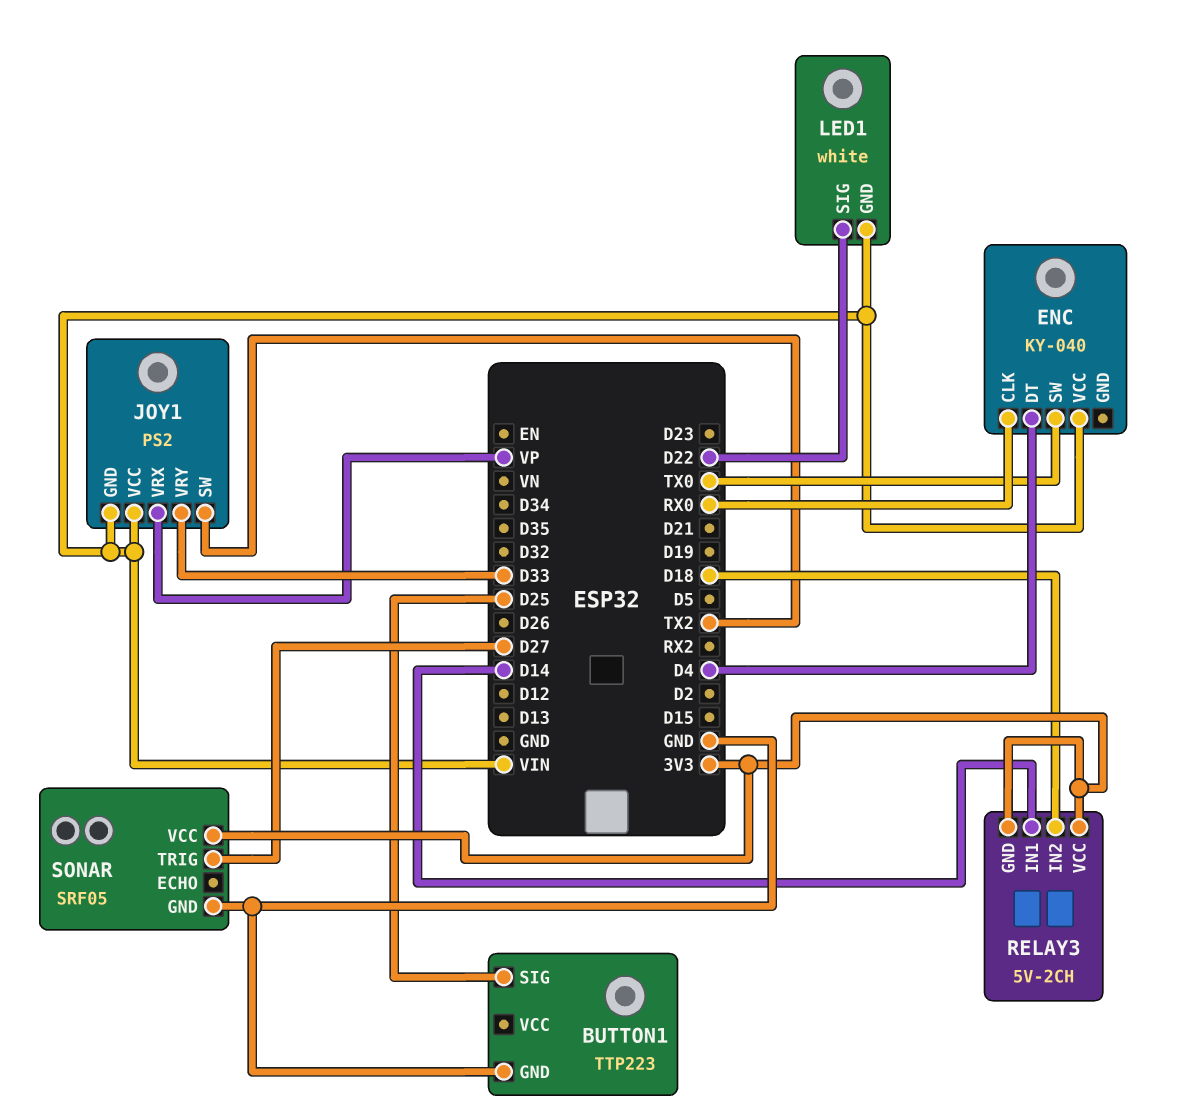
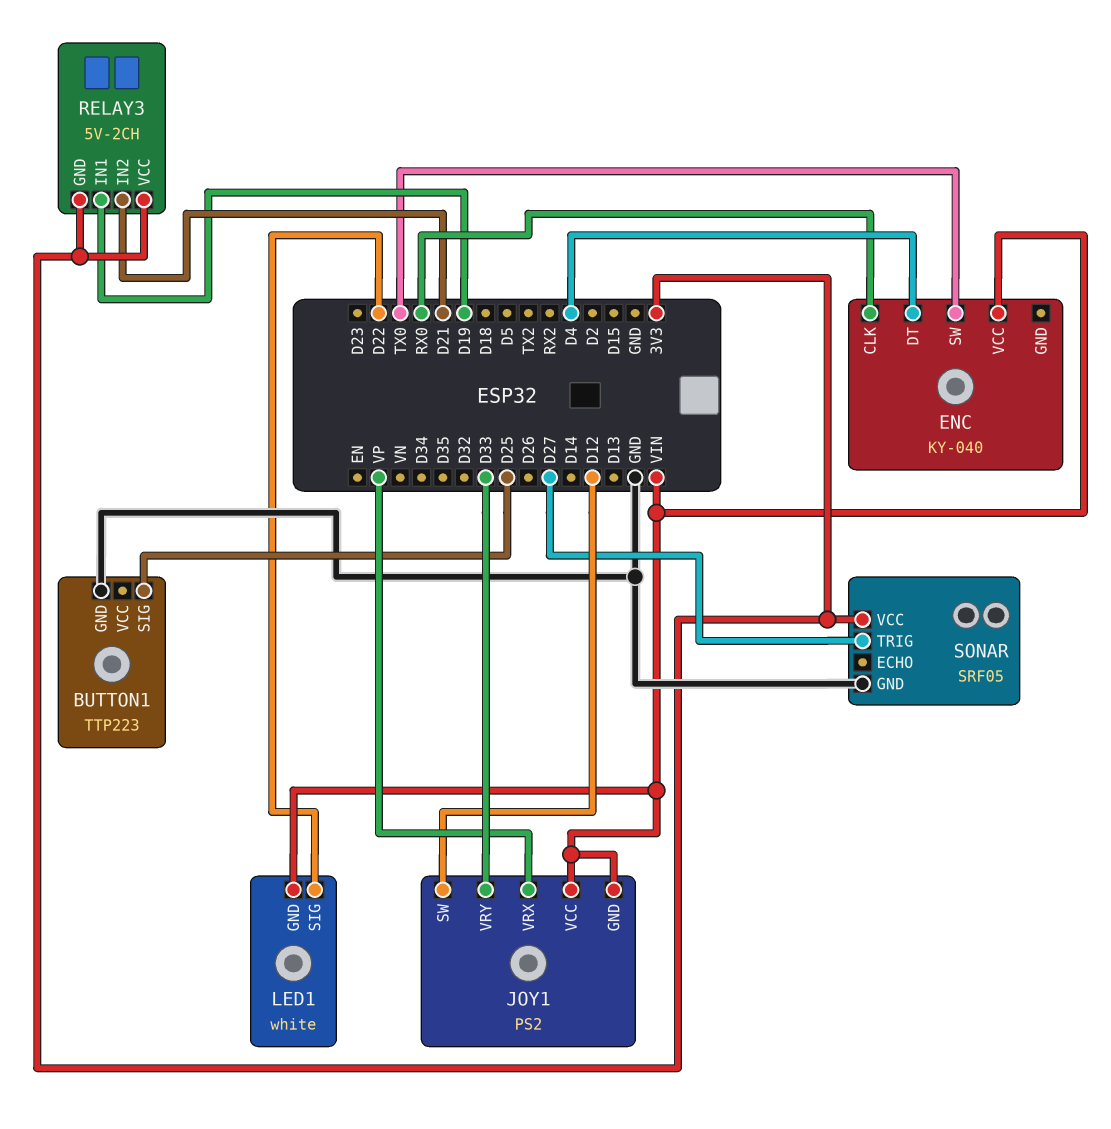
JOY1 pin SW: TX2 -> D12
RELAY3 pin IN1: D14 -> D19
RELAY3 pin IN2: D18 -> D21

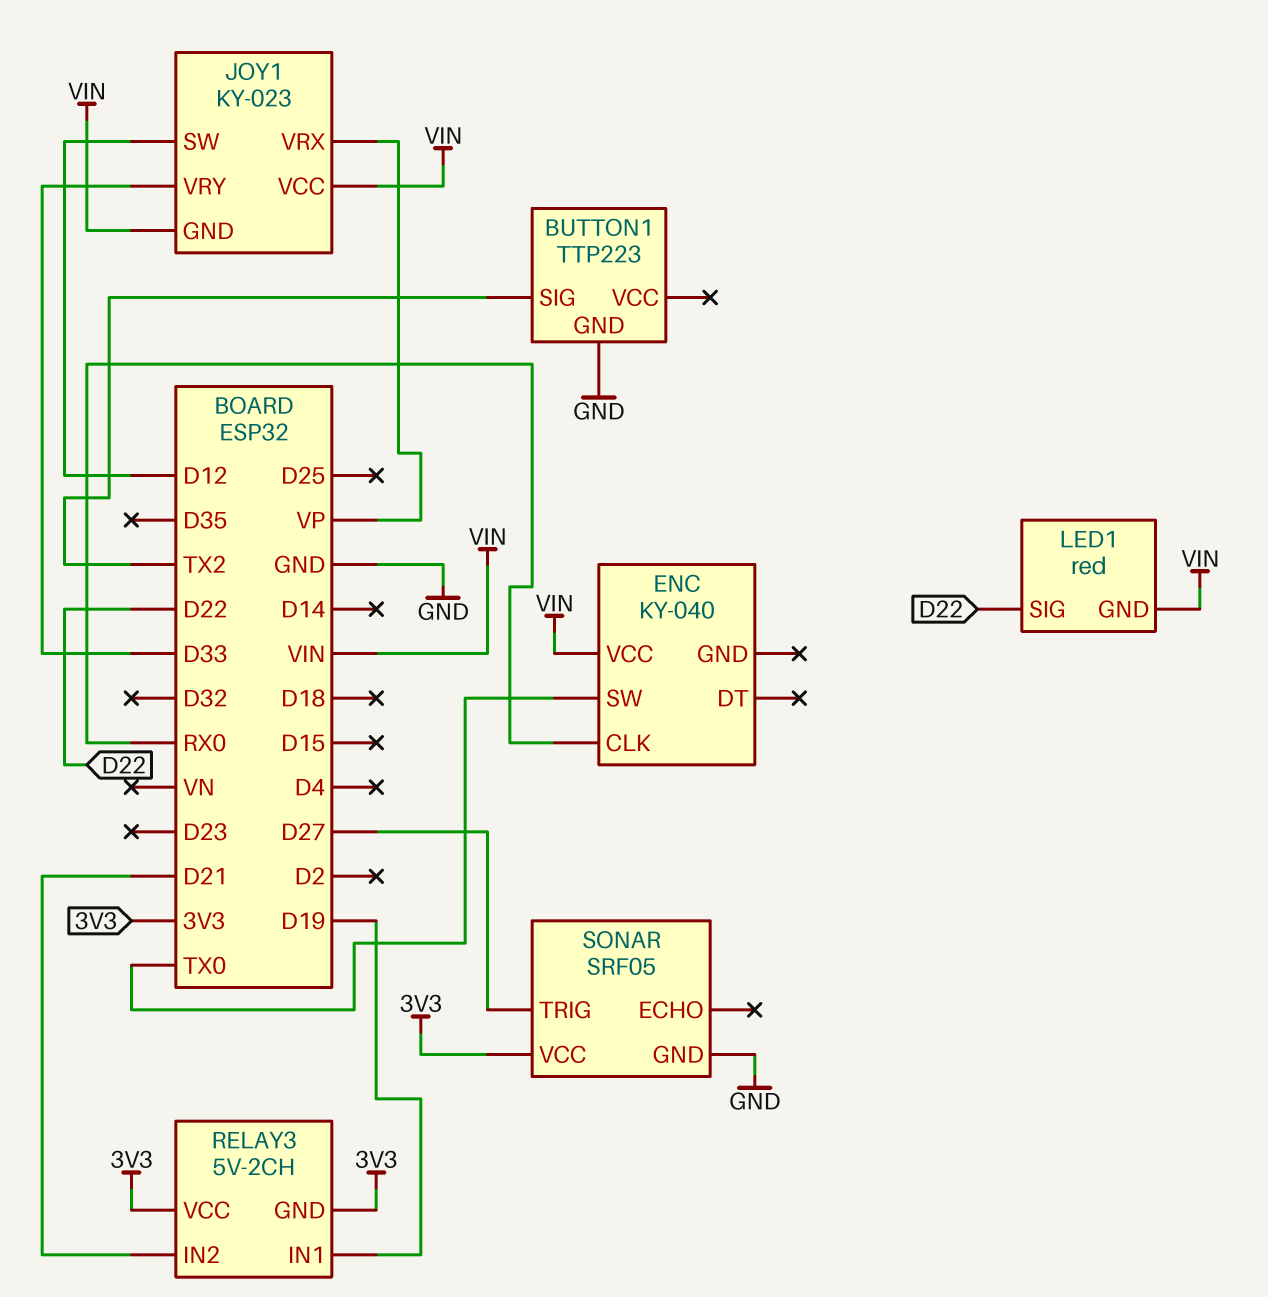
BUTTON1 pin SIG: D25 -> TX2
ENC pin DT: D4 -> none
JOY1: PS2 -> KY-023
LED1: white -> red

